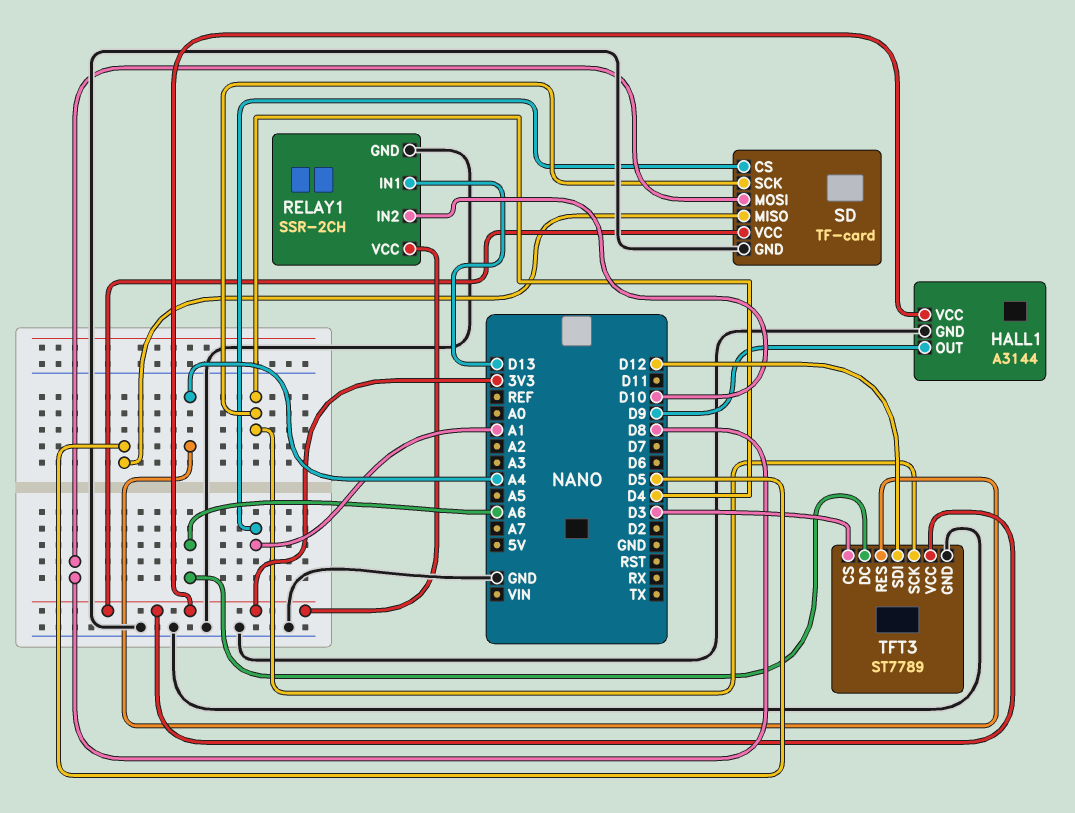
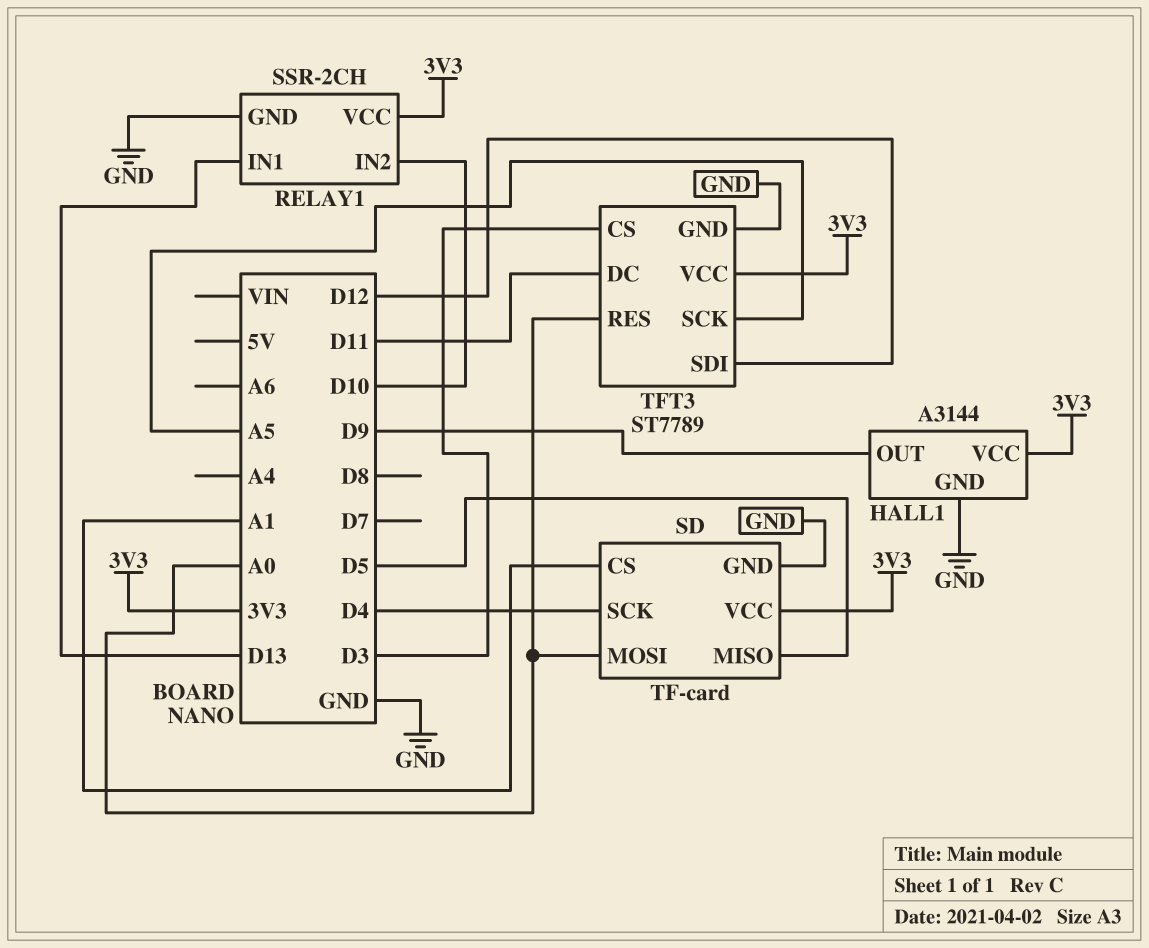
SD pin MOSI: D8 -> A0
TFT3 pin DC: A6 -> D11
TFT3 pin RES: A4 -> A0
TFT3 pin SCK: D4 -> A5

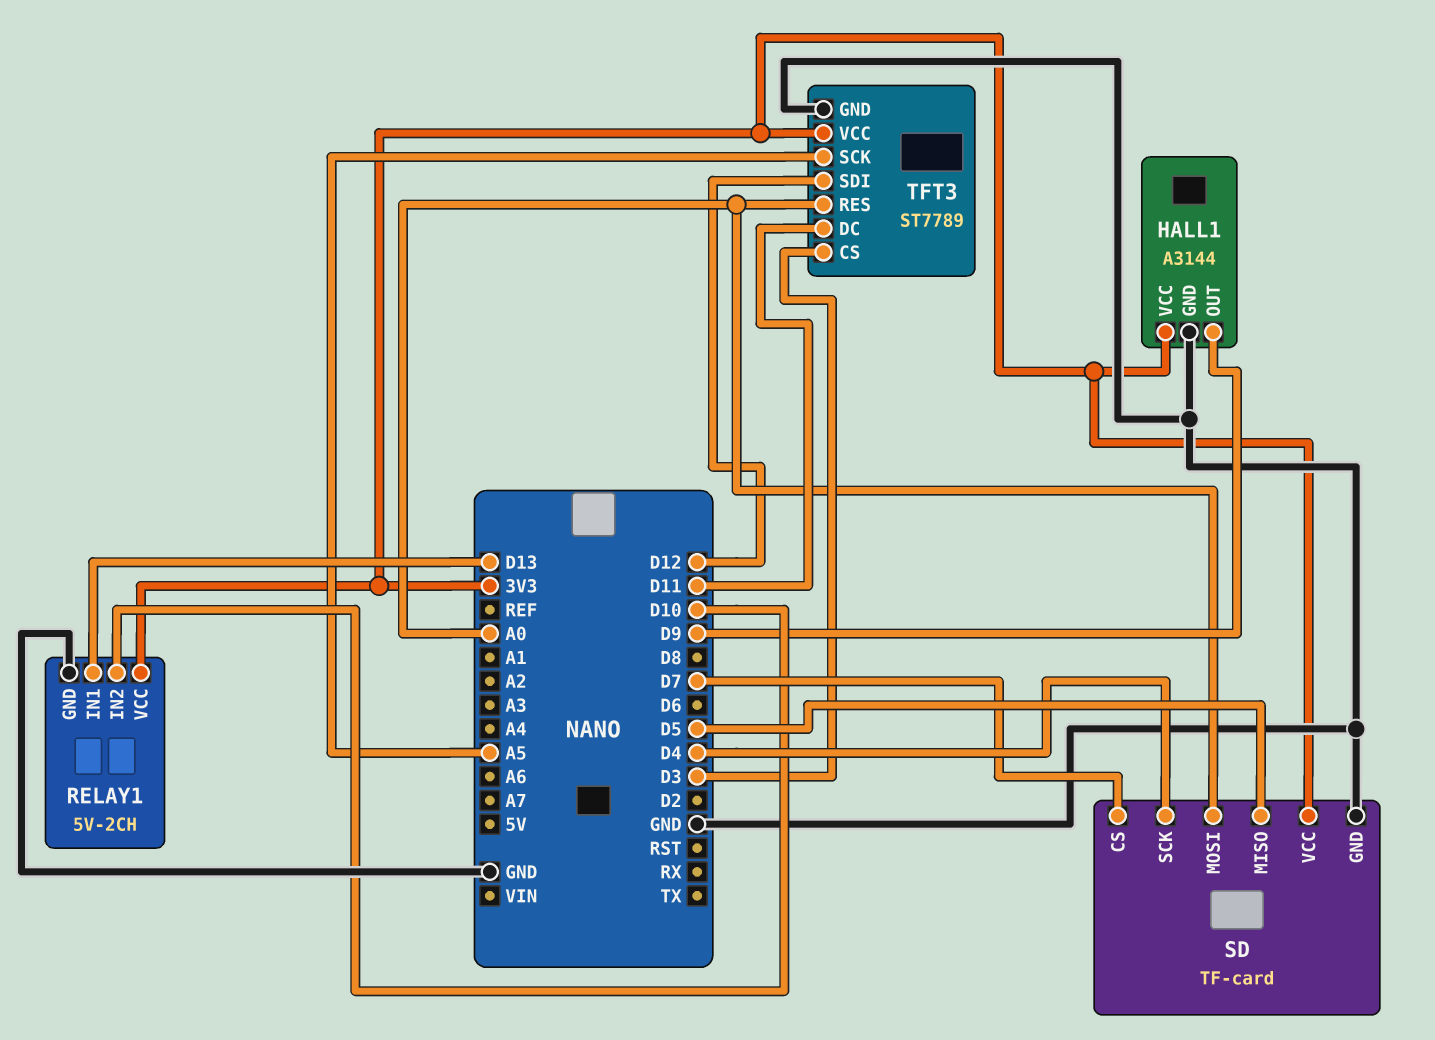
RELAY1: SSR-2CH -> 5V-2CH
SD pin CS: A1 -> D7

